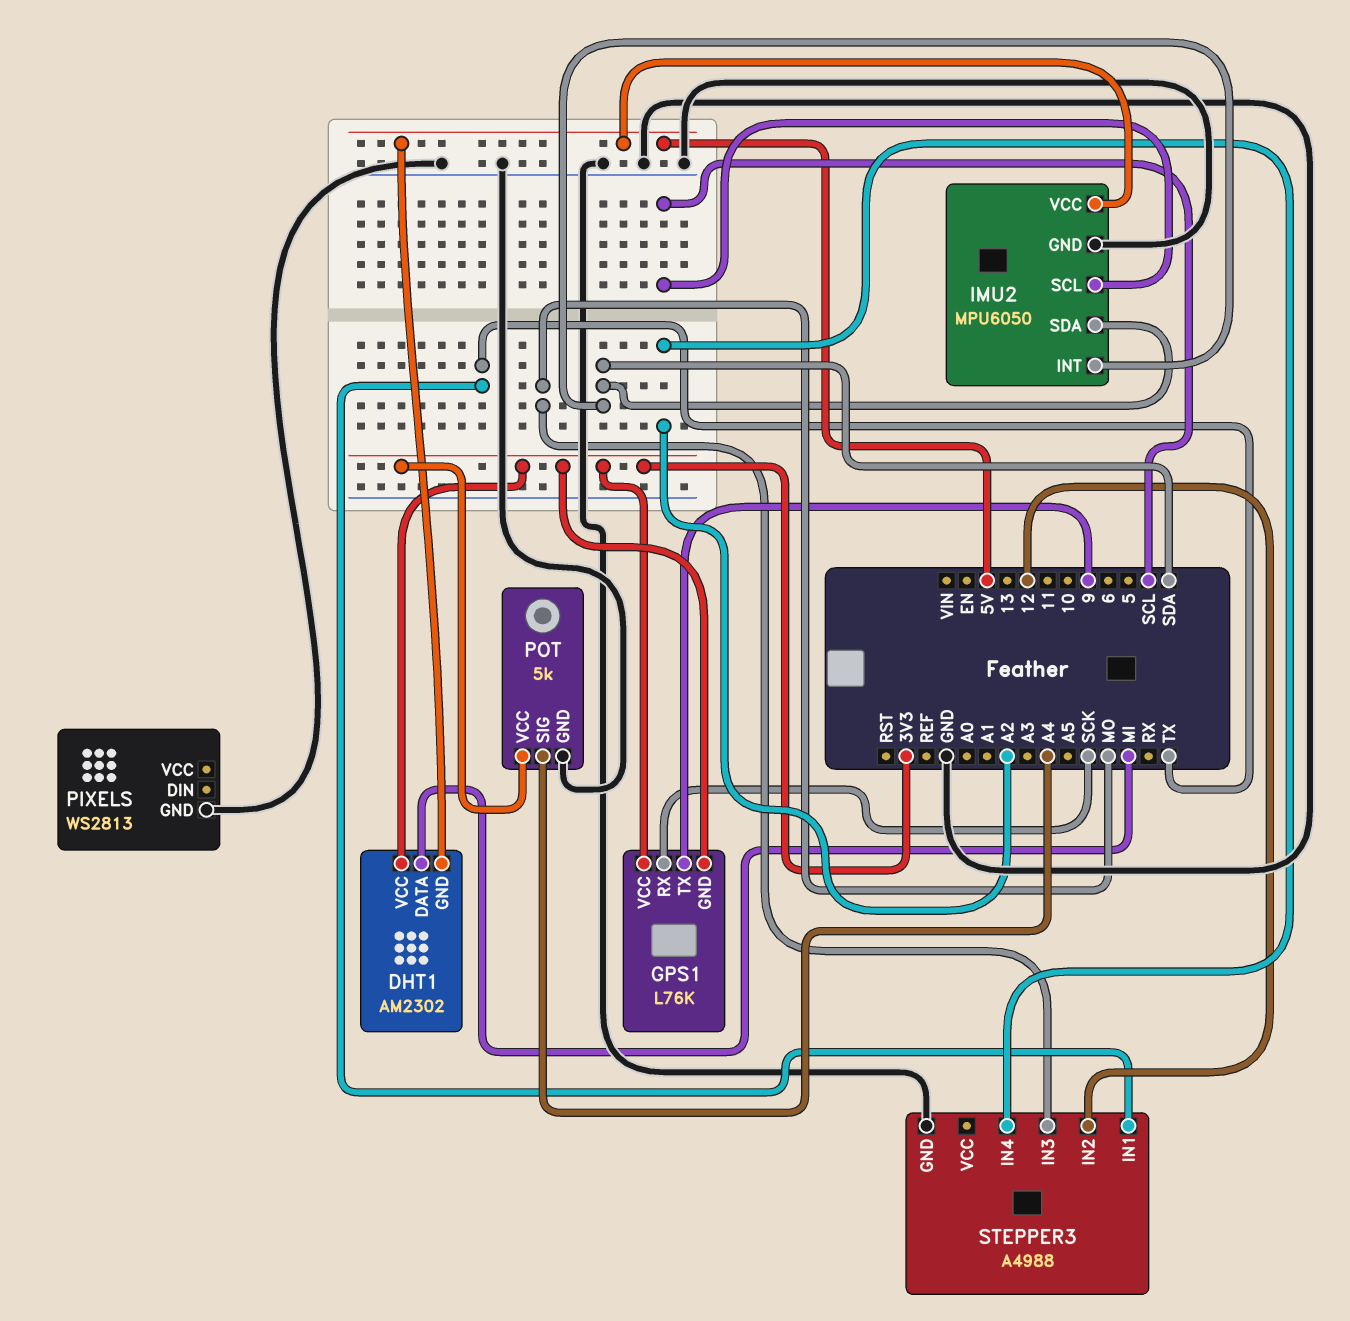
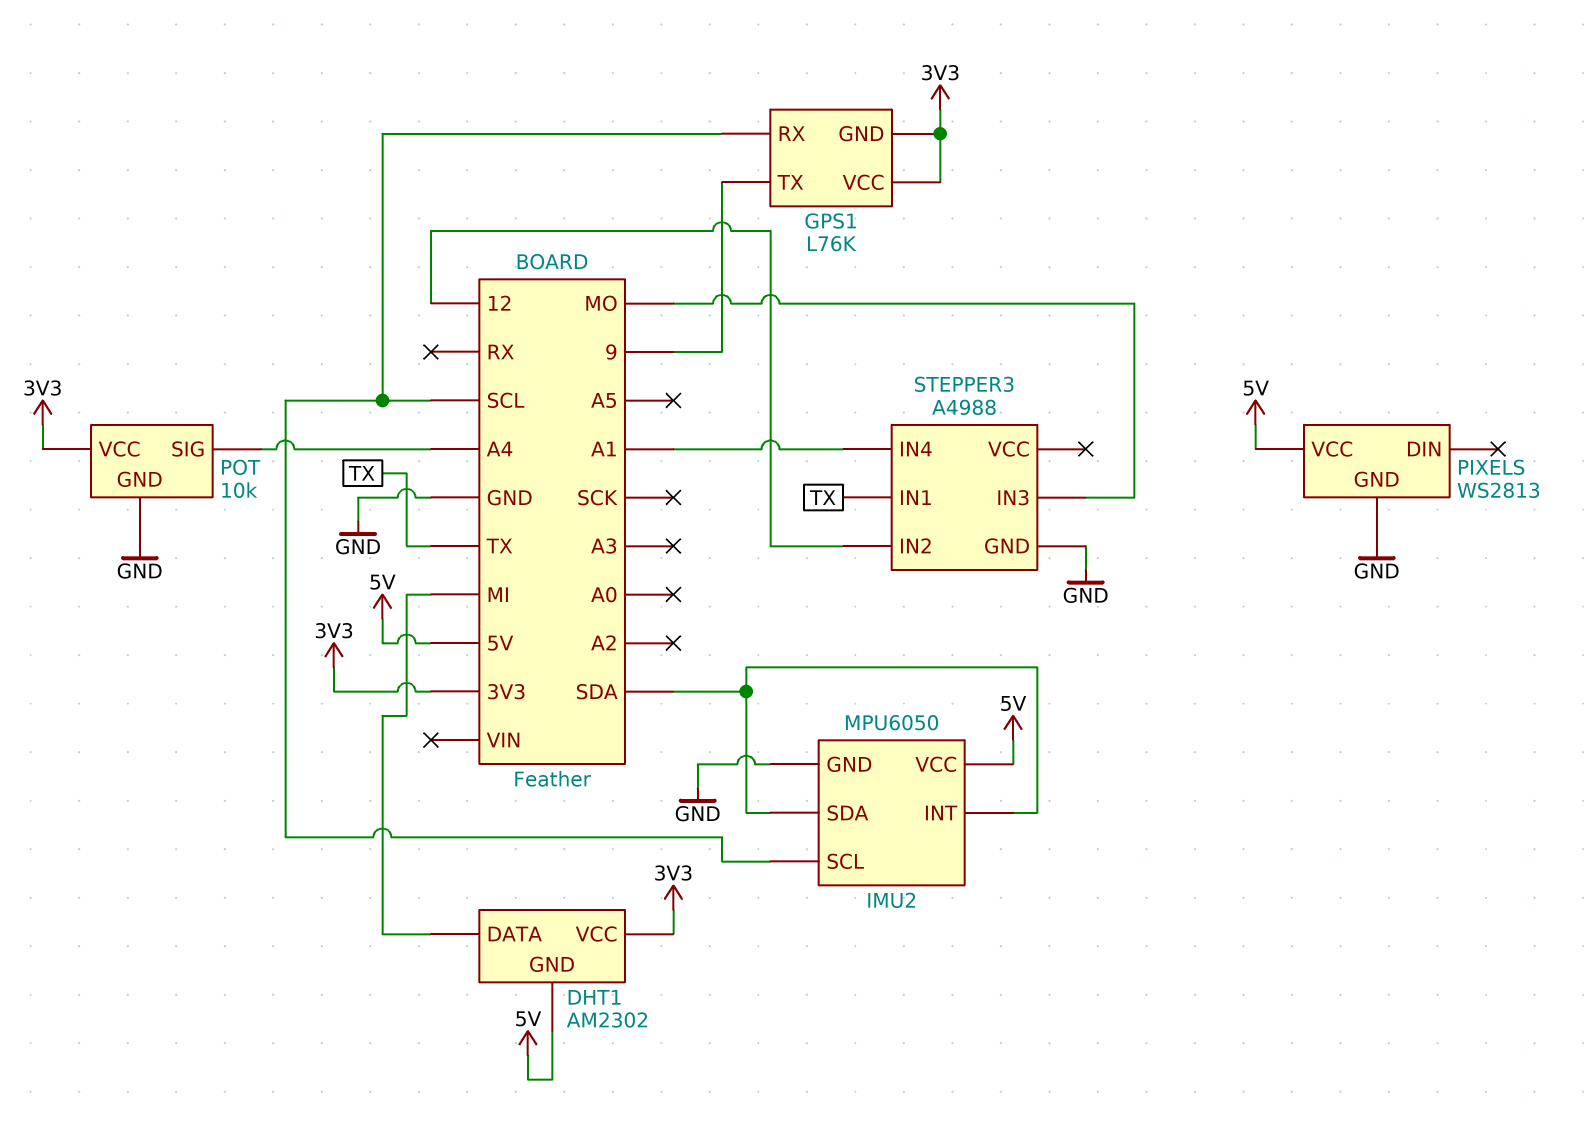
GPS1 pin RX: SCK -> SCL
PIXELS pin VCC: none -> 5V
POT: 5k -> 10k
STEPPER3 pin IN4: A2 -> A1

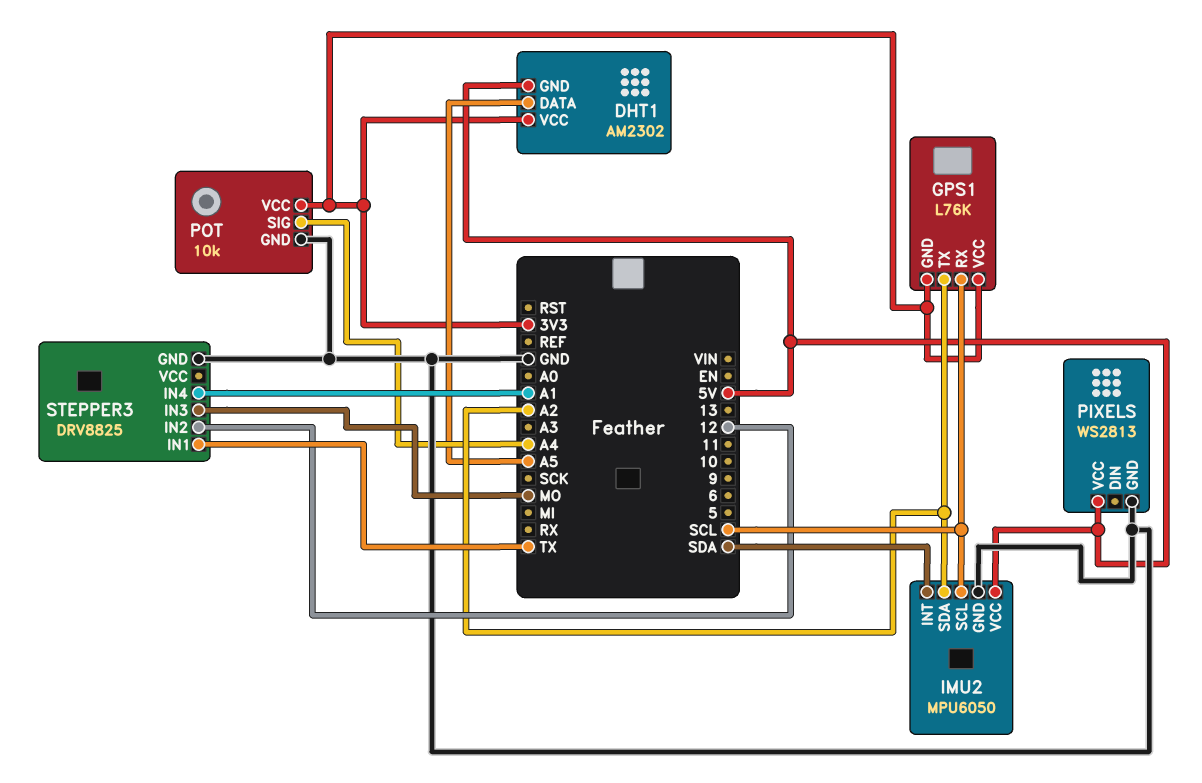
DHT1 pin DATA: MI -> A5
GPS1 pin TX: 9 -> A2
IMU2 pin SDA: SDA -> A2
STEPPER3: A4988 -> DRV8825

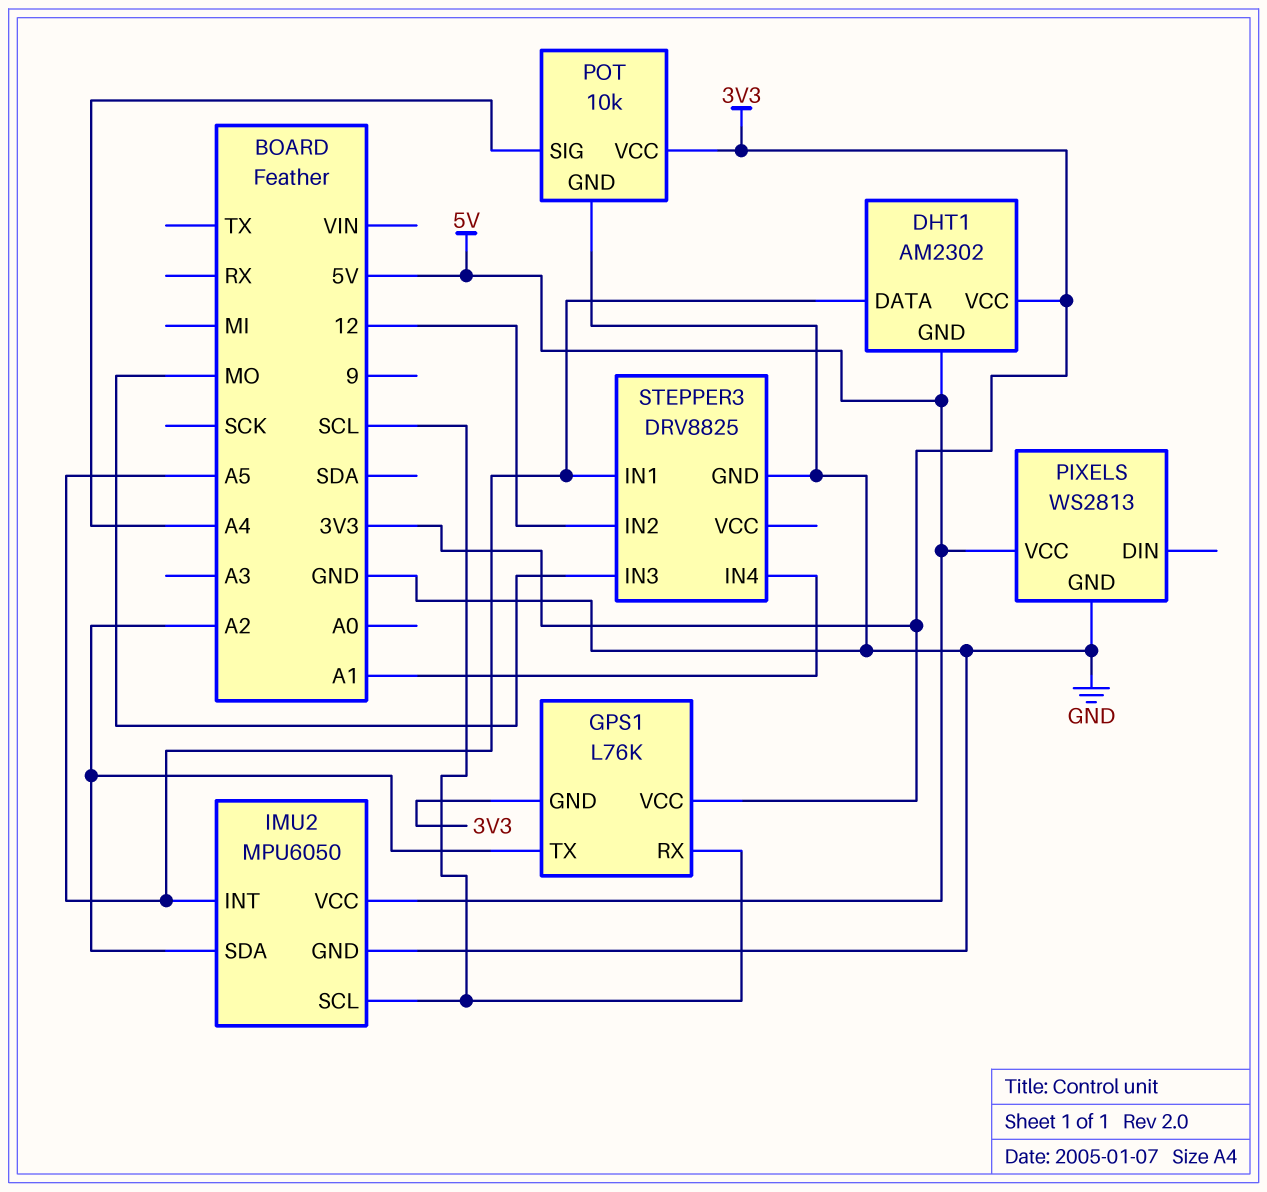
IMU2 pin INT: SDA -> A5
STEPPER3 pin IN1: TX -> A5

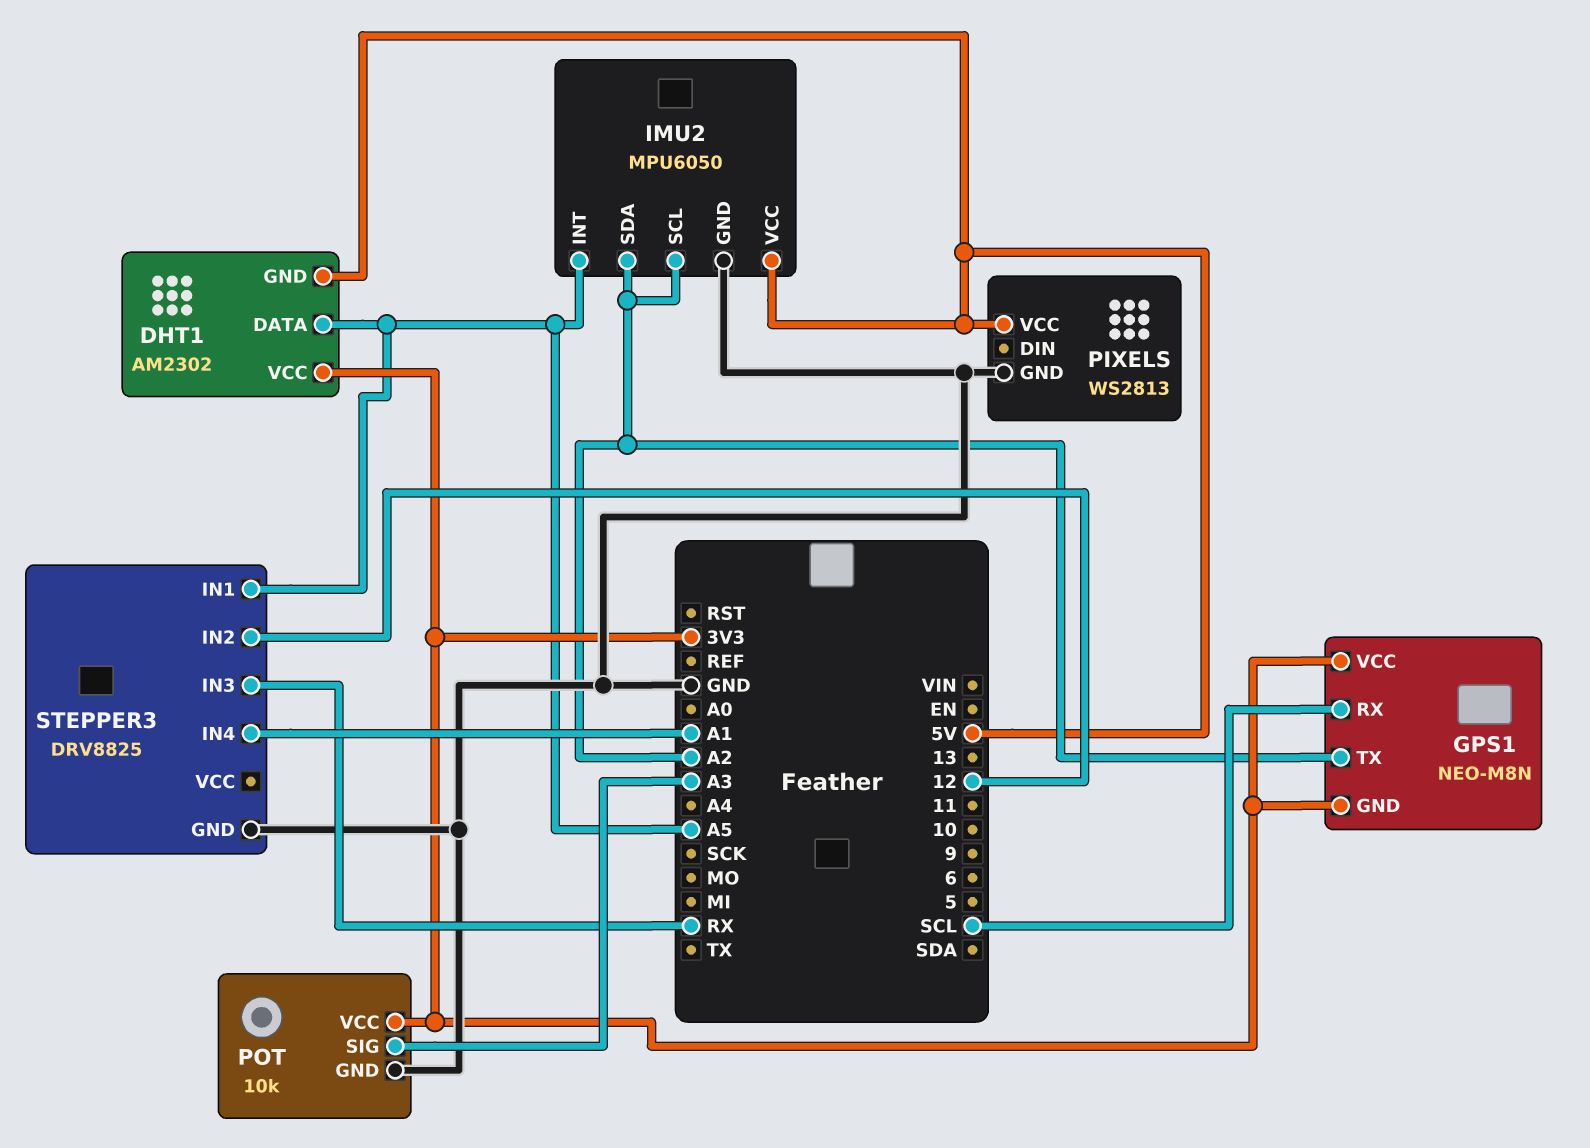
GPS1: L76K -> NEO-M8N
IMU2 pin SCL: SCL -> A2
POT pin SIG: A4 -> A3
STEPPER3 pin IN3: MO -> RX

